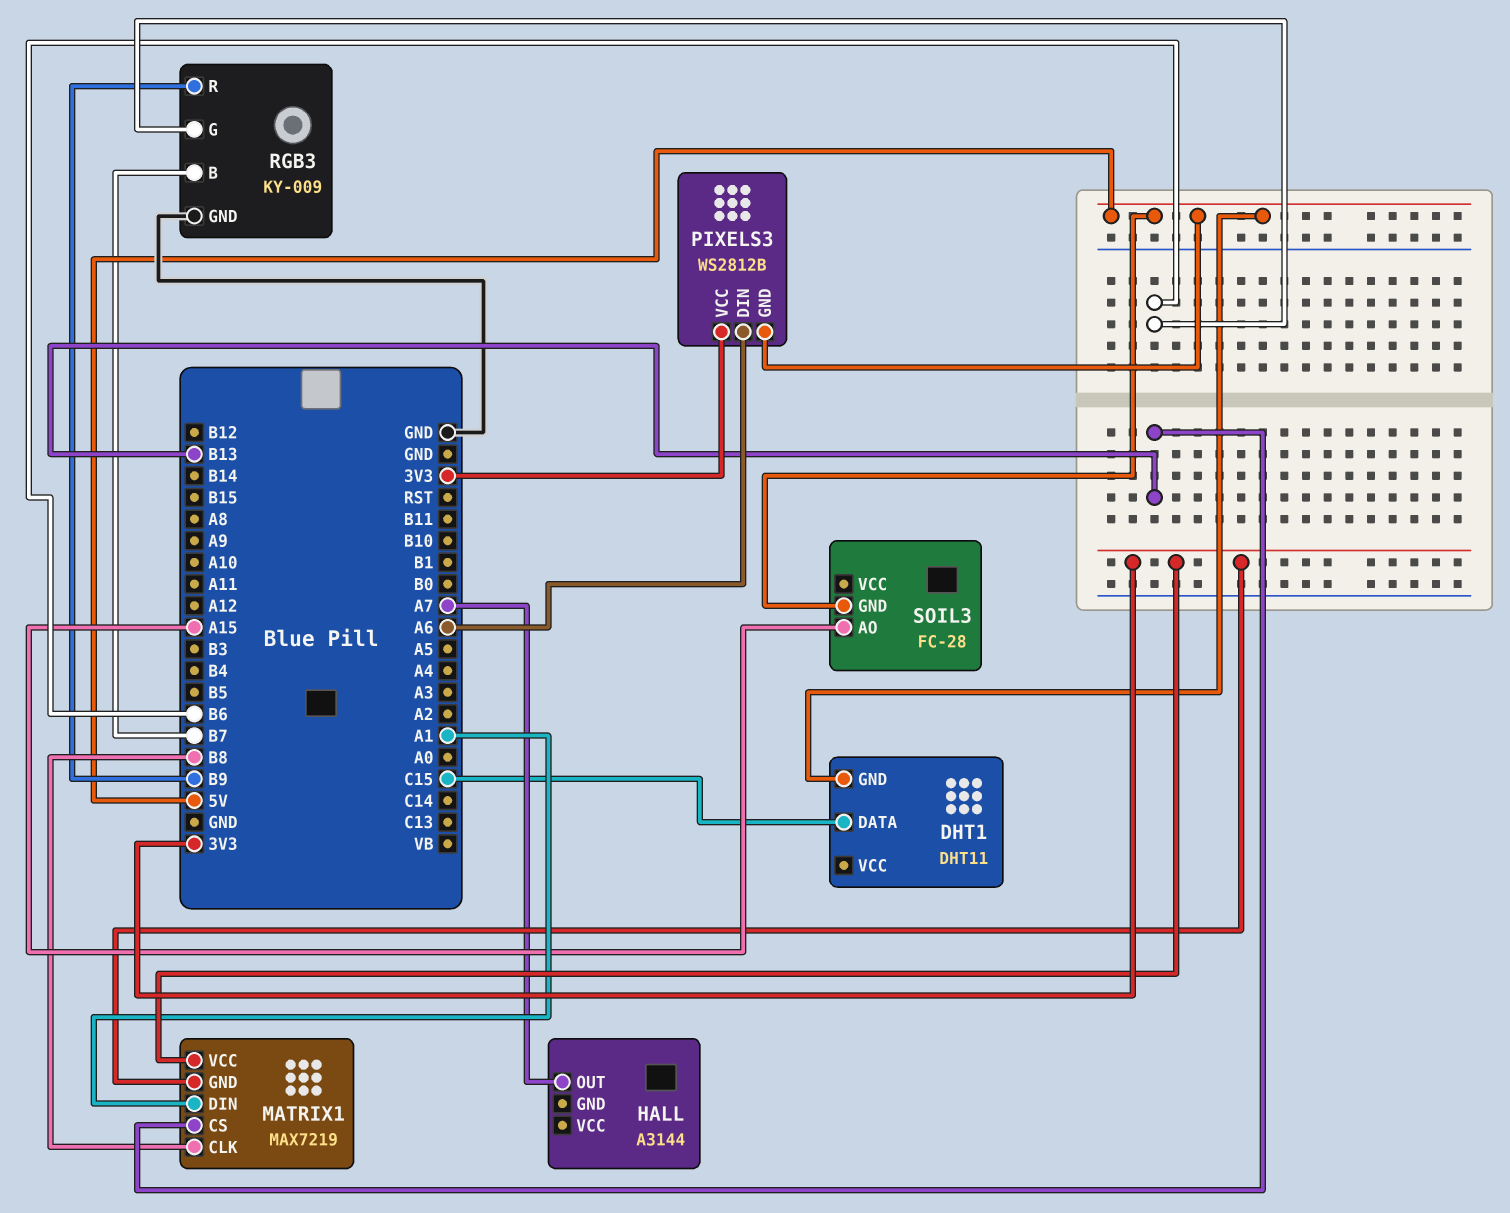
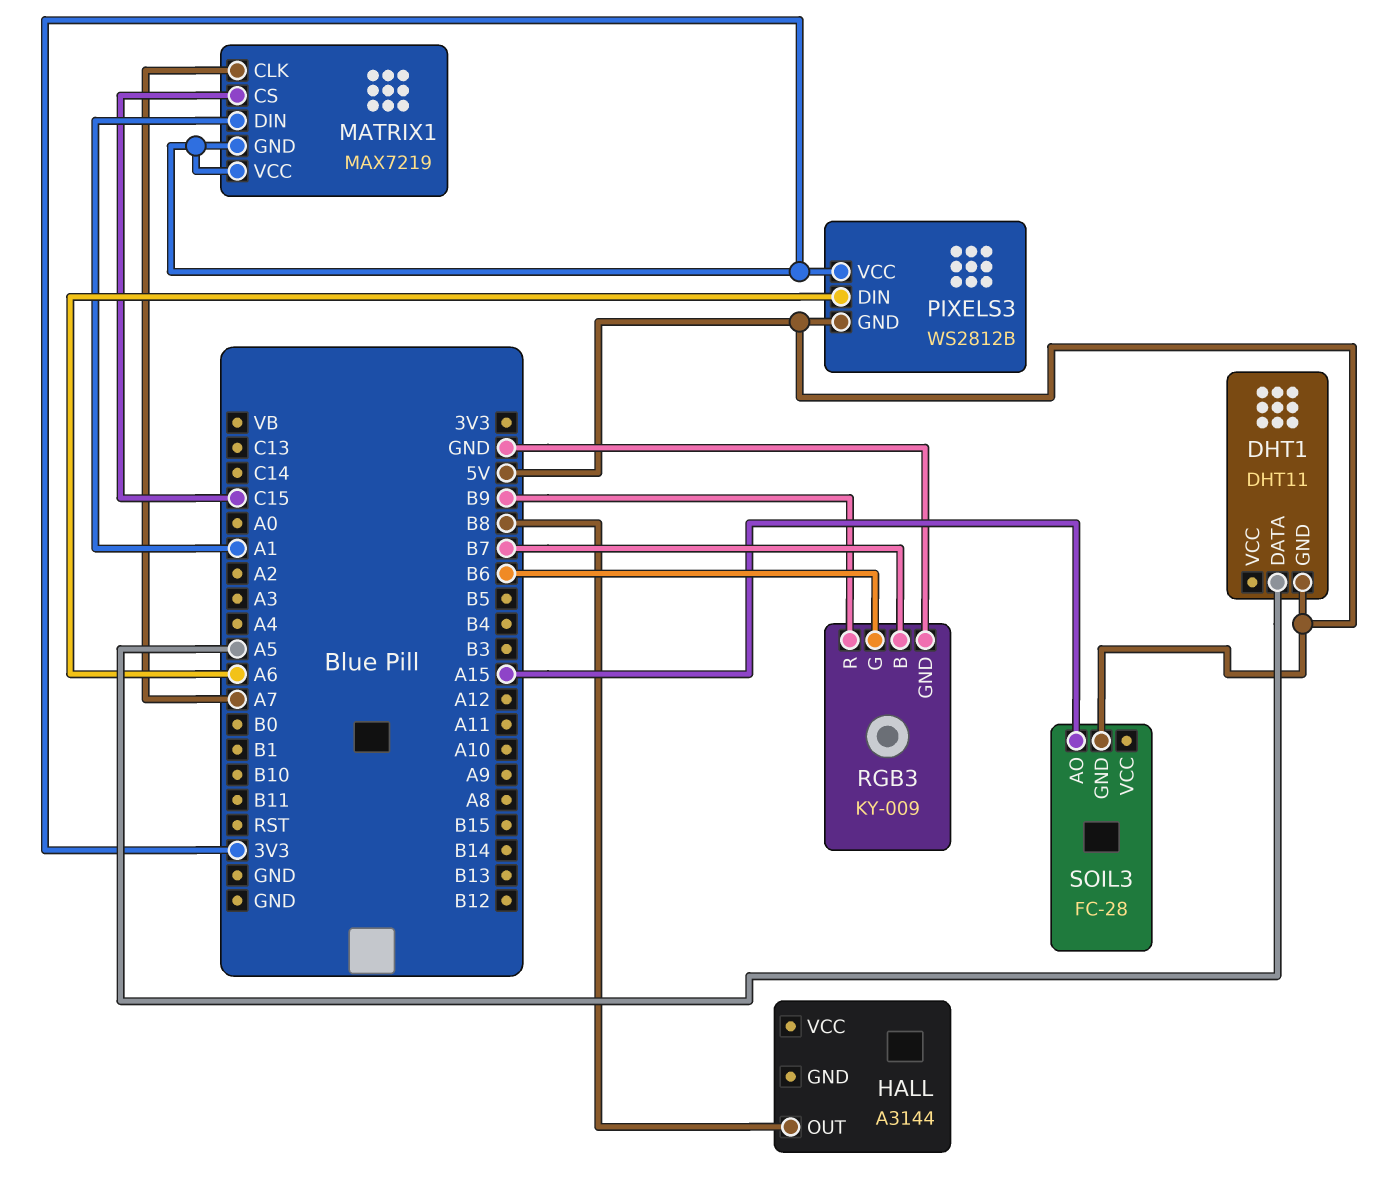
DHT1 pin DATA: C15 -> A5
HALL pin OUT: A7 -> B8
MATRIX1 pin CLK: B8 -> A7
MATRIX1 pin CS: B13 -> C15

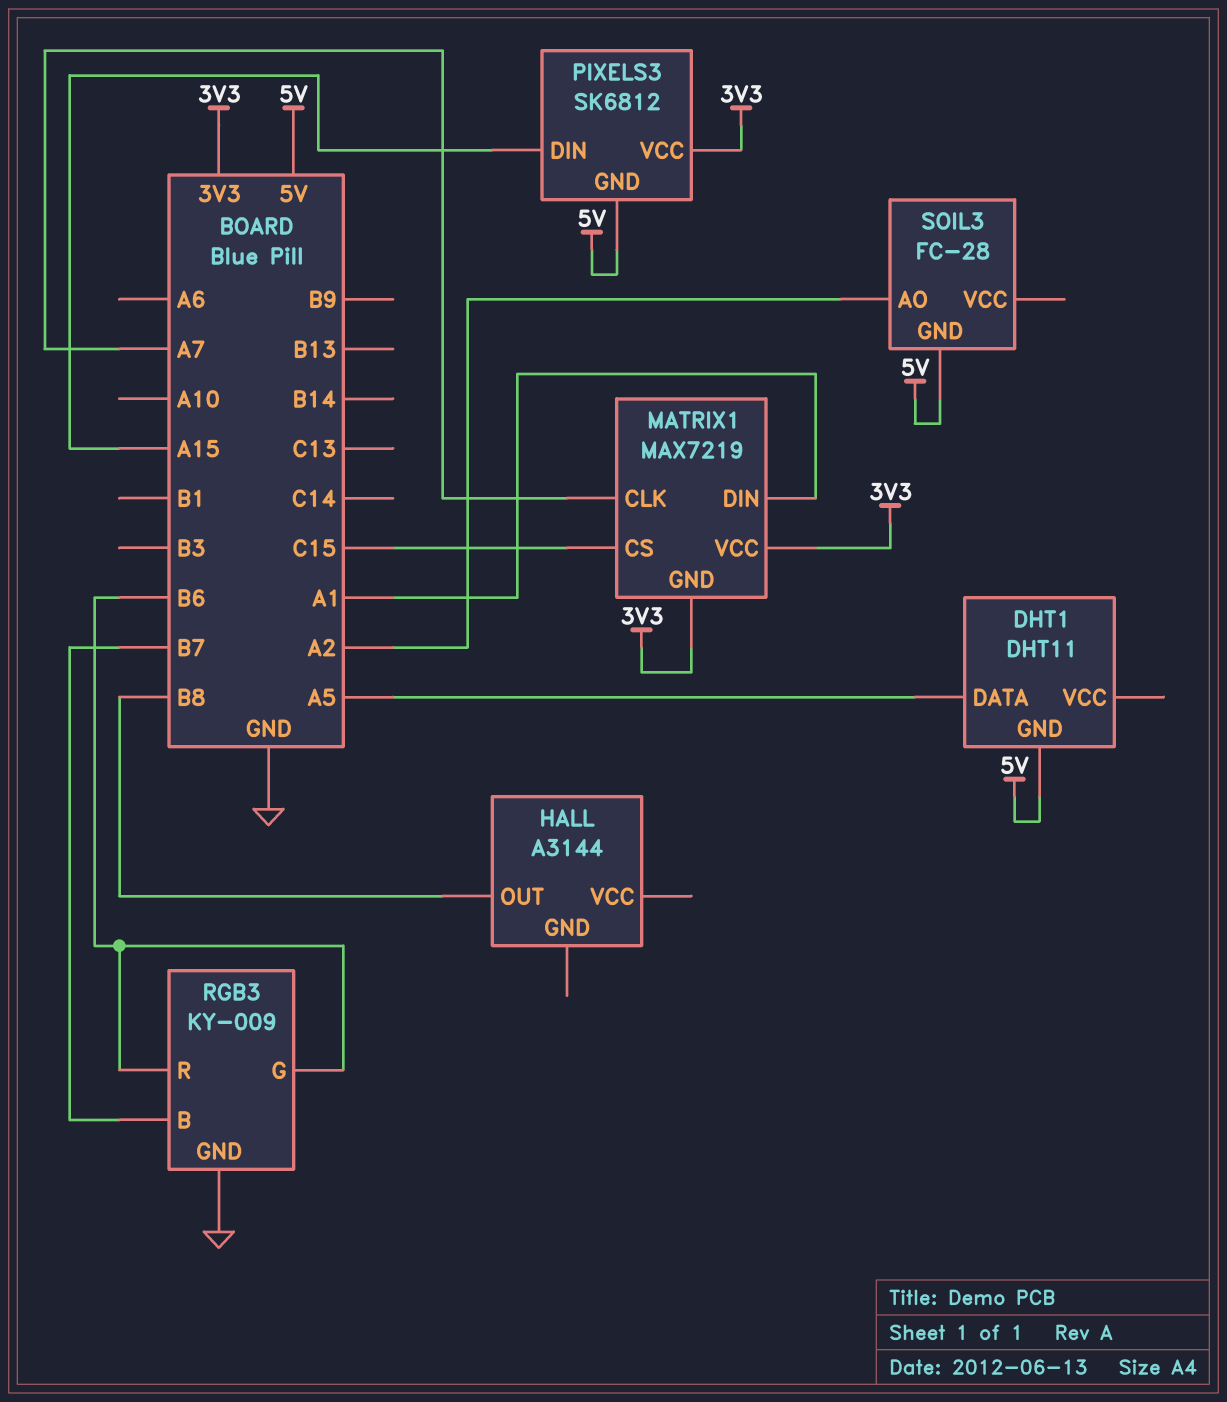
PIXELS3: WS2812B -> SK6812
PIXELS3 pin DIN: A6 -> A15
RGB3 pin R: B9 -> B6
SOIL3 pin AO: A15 -> A2

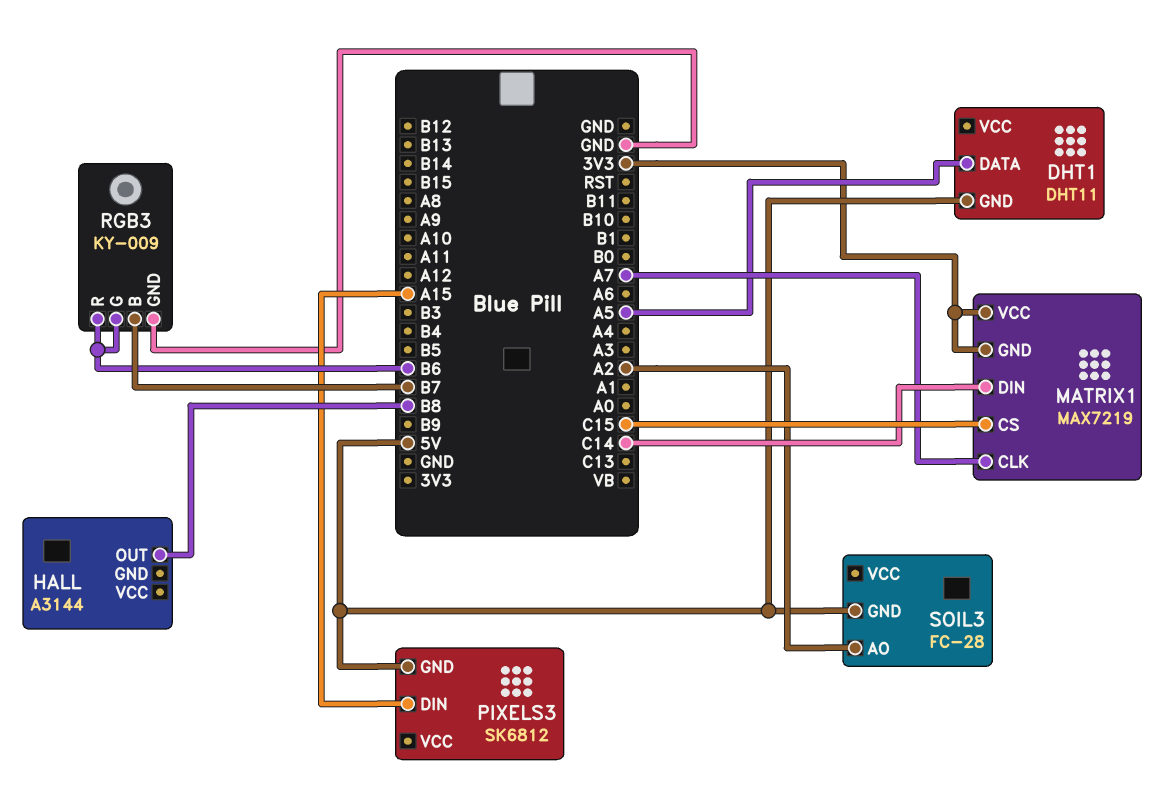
MATRIX1 pin DIN: A1 -> C14
PIXELS3 pin VCC: 3V3 -> none

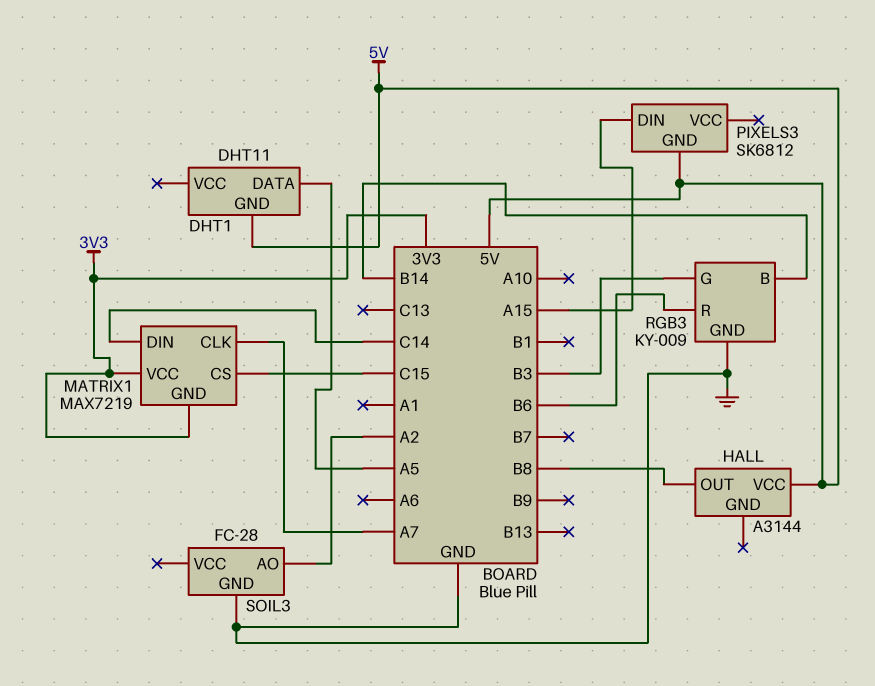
HALL pin VCC: none -> 5V
RGB3 pin B: B7 -> B14
RGB3 pin G: B6 -> B3
SOIL3 pin GND: 5V -> GND

